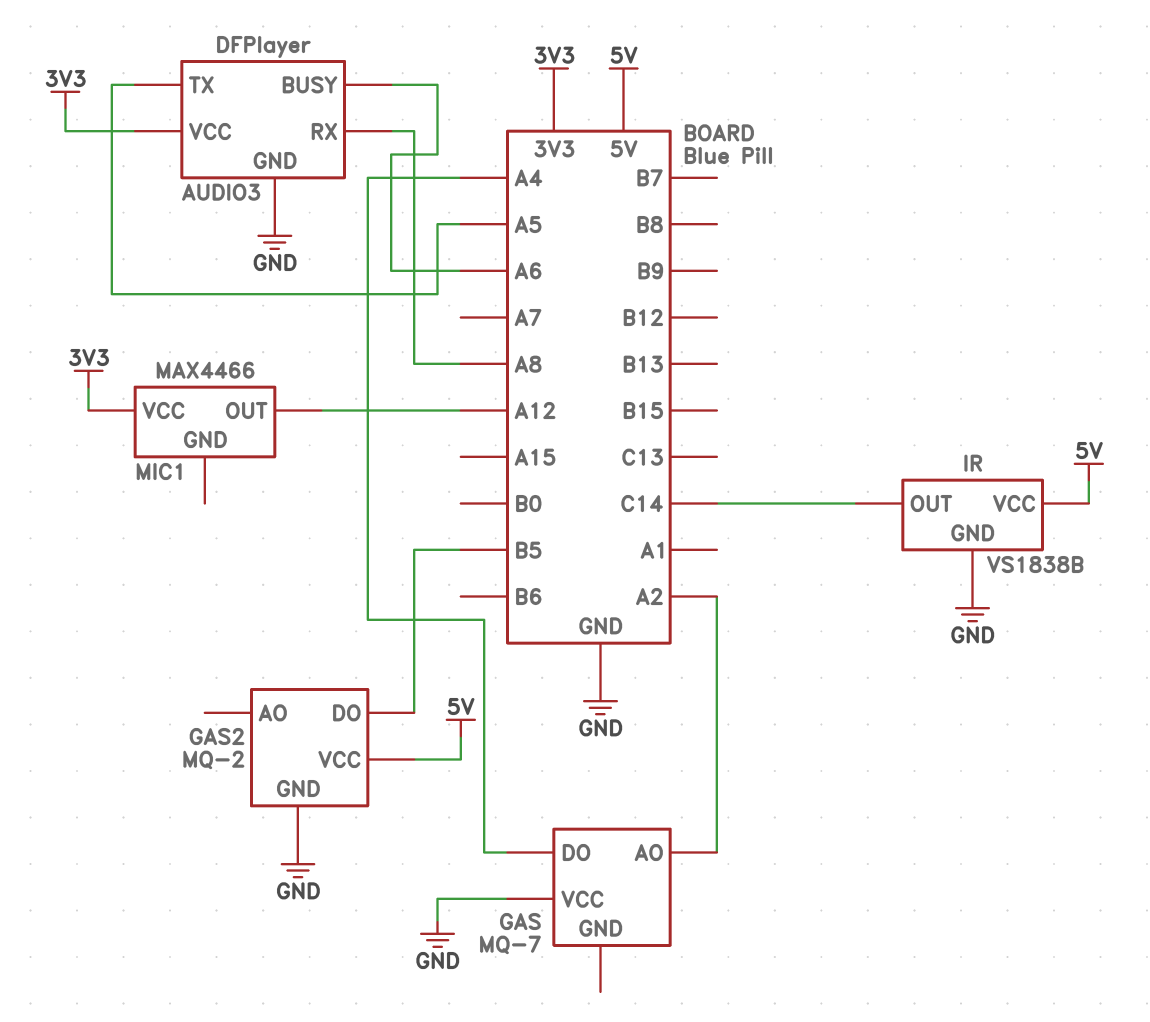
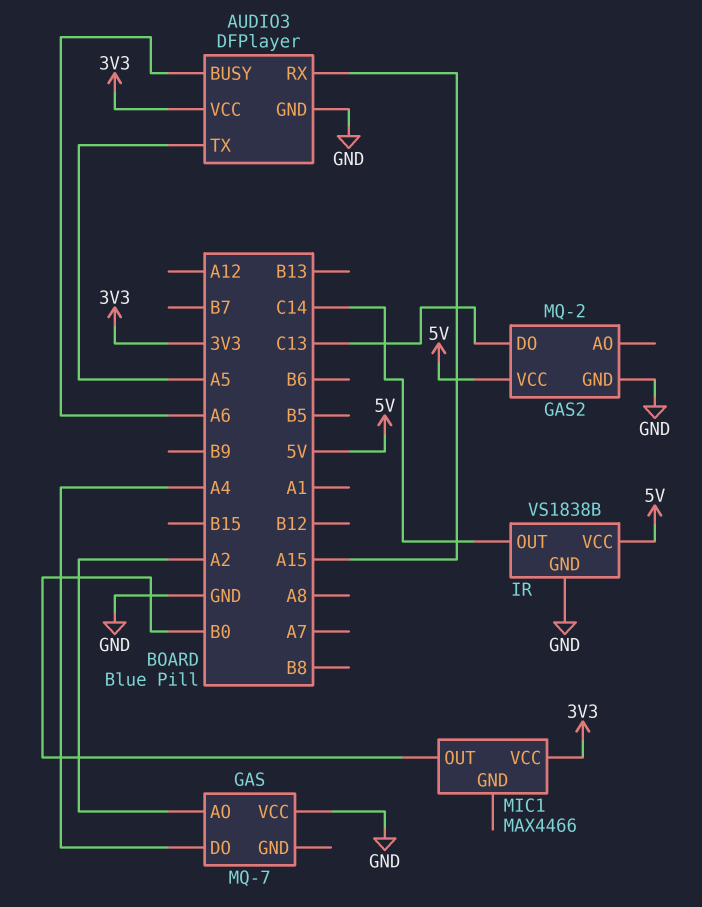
AUDIO3 pin RX: A8 -> A15
GAS2 pin DO: B5 -> C13
MIC1 pin OUT: A12 -> B0

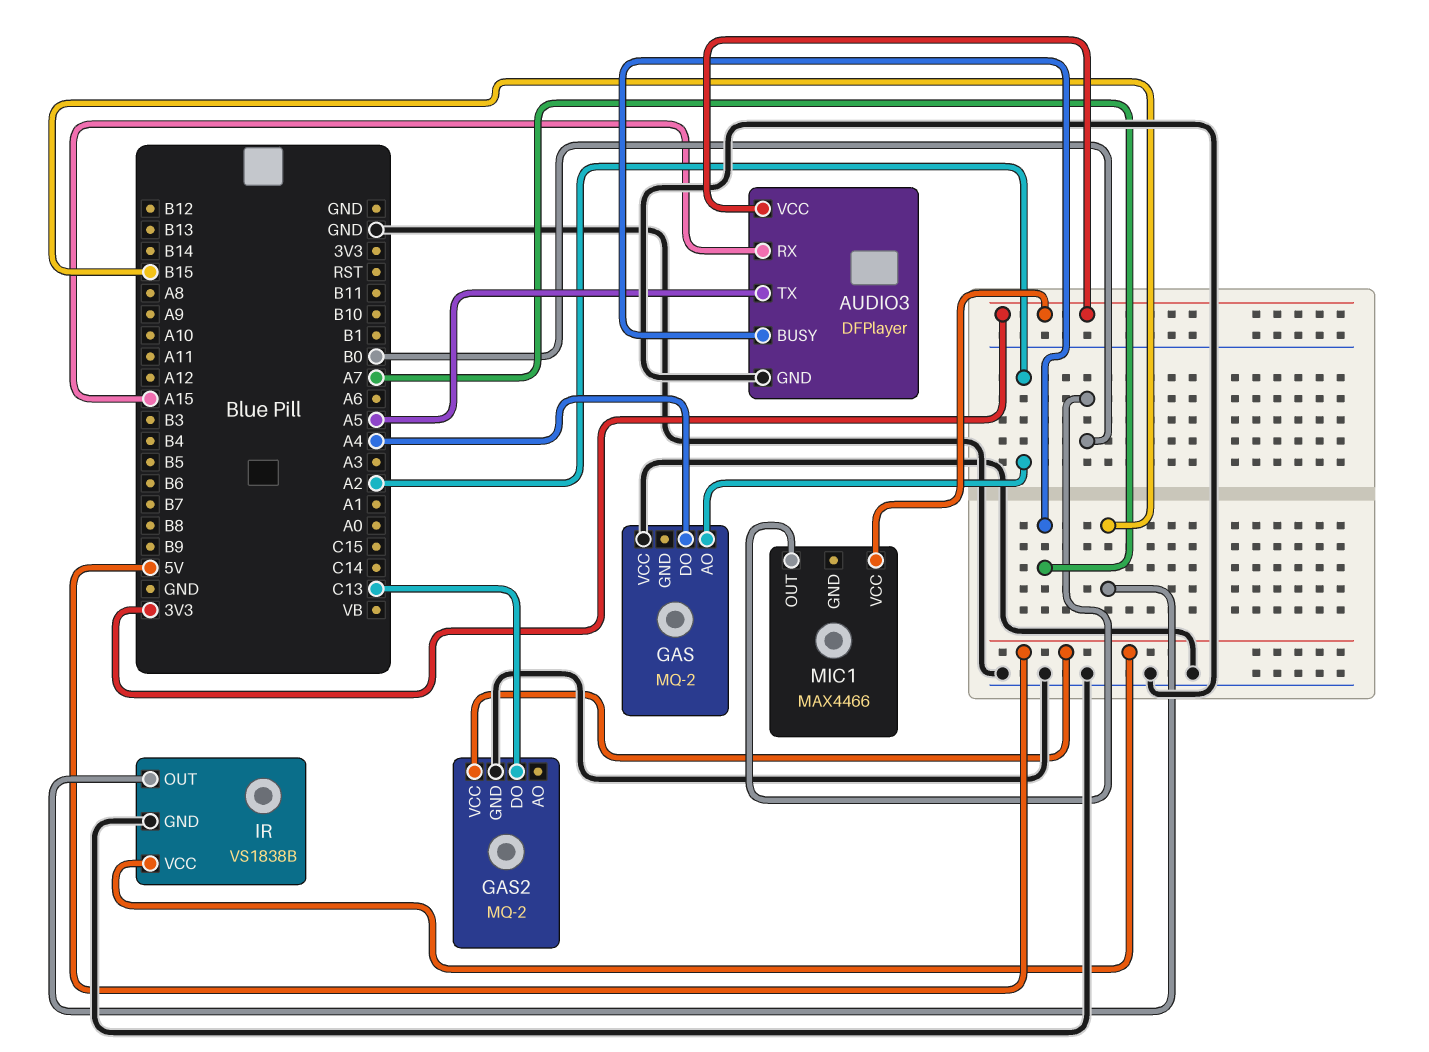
AUDIO3 pin BUSY: A6 -> A7
GAS: MQ-7 -> MQ-2
IR pin OUT: C14 -> B15

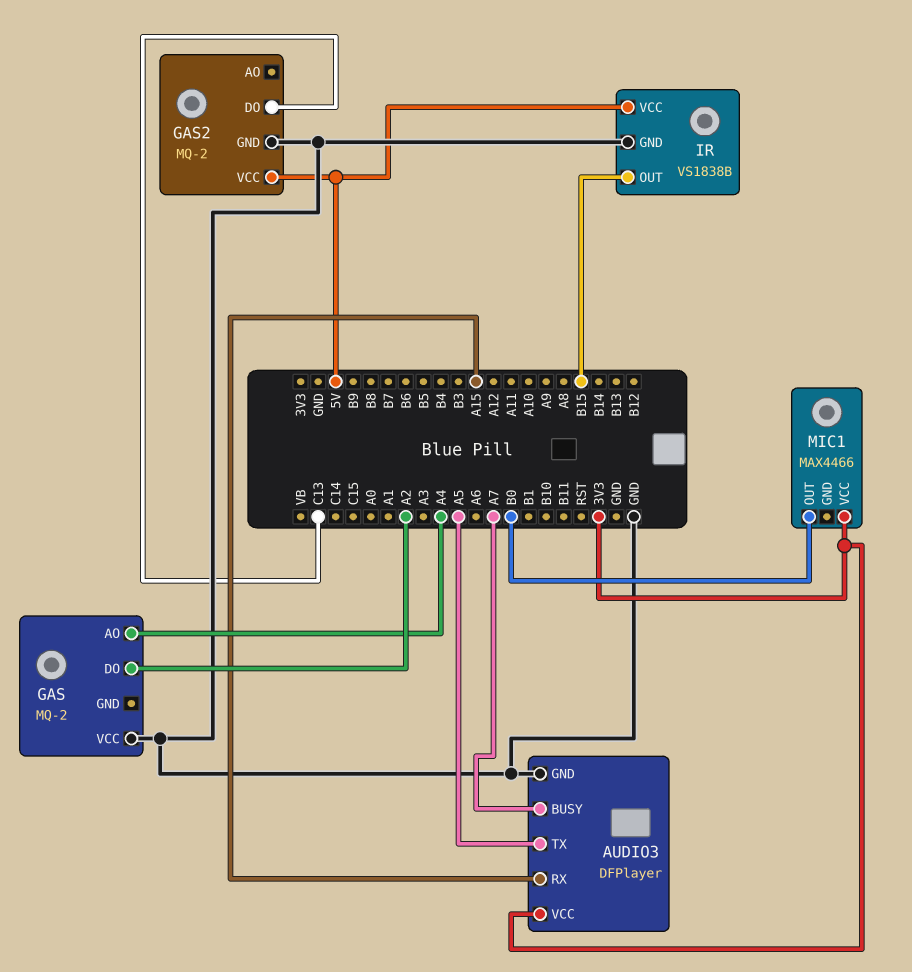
GAS pin AO: A2 -> A4
GAS pin DO: A4 -> A2

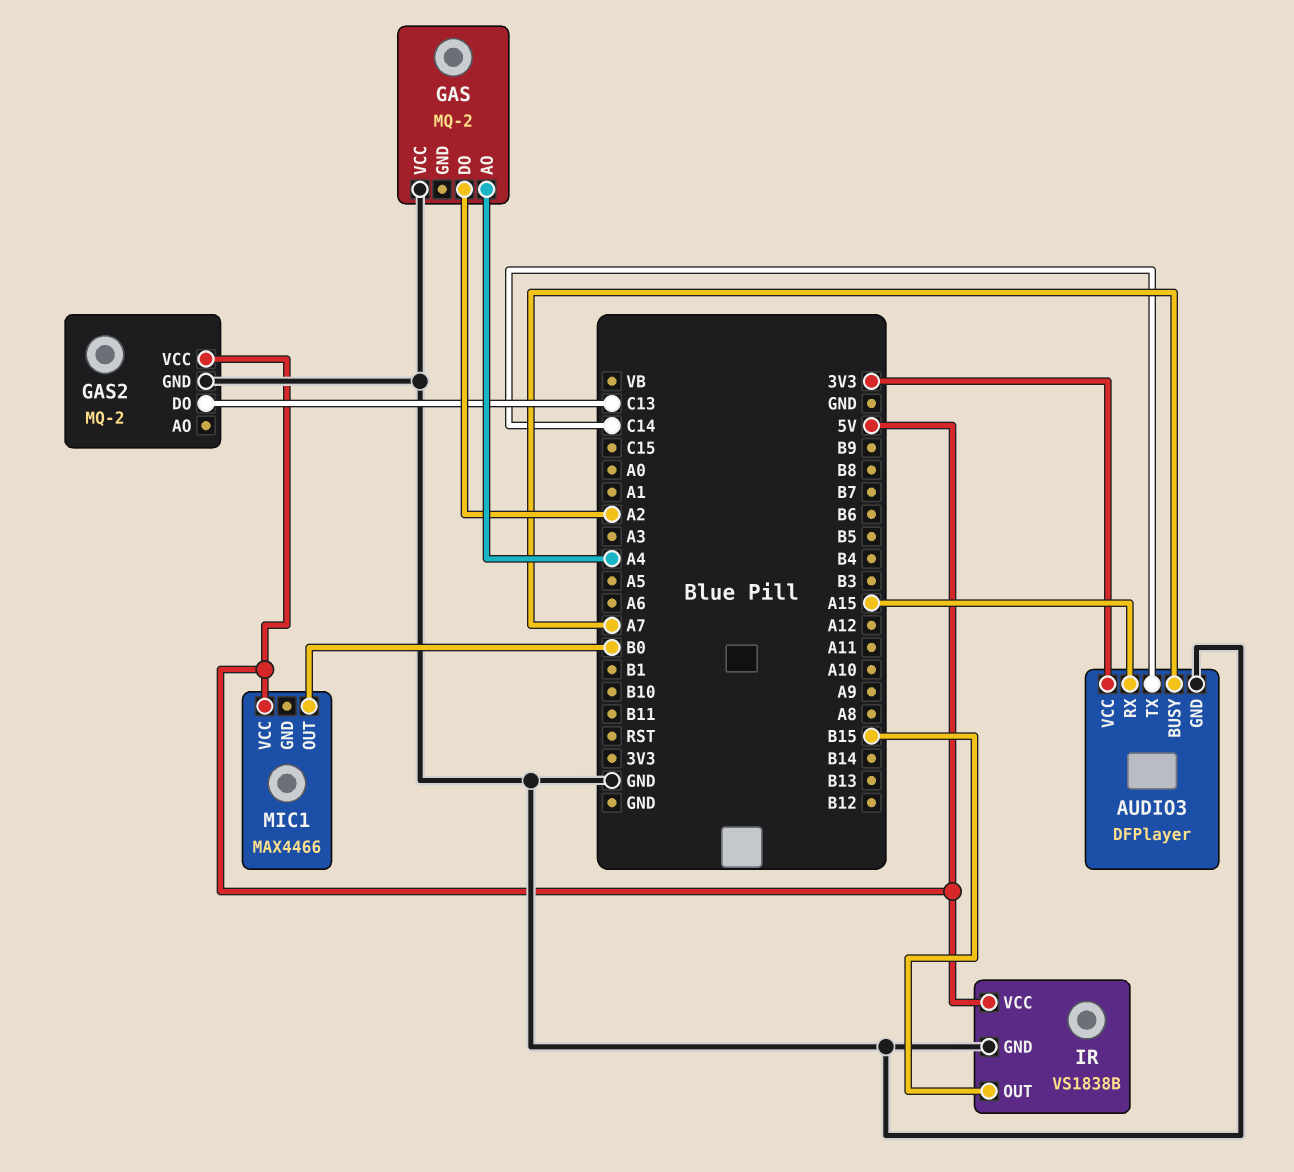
AUDIO3 pin TX: A5 -> C14
MIC1 pin VCC: 3V3 -> 5V

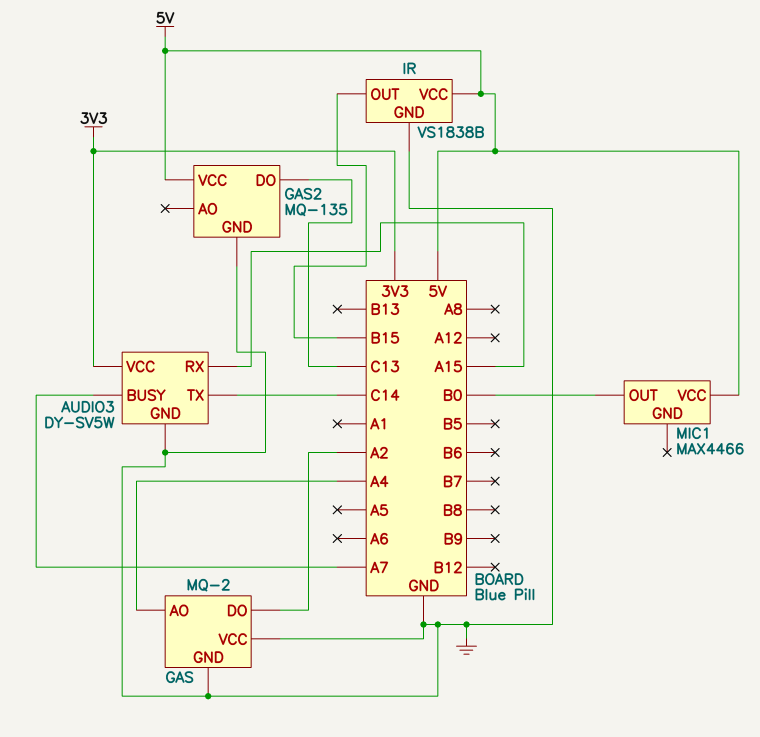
AUDIO3: DFPlayer -> DY-SV5W
GAS pin GND: none -> GND
GAS2: MQ-2 -> MQ-135

